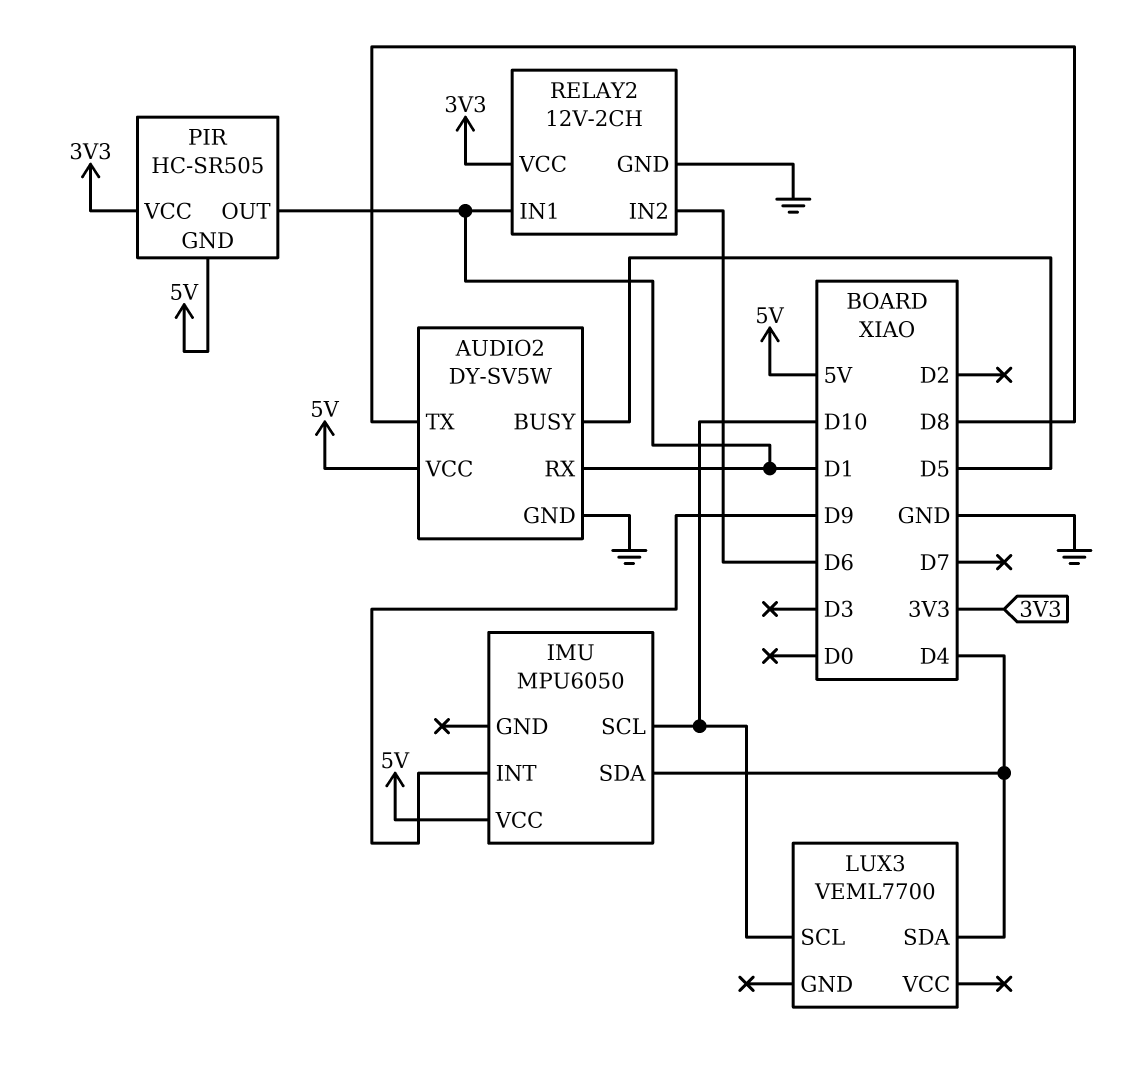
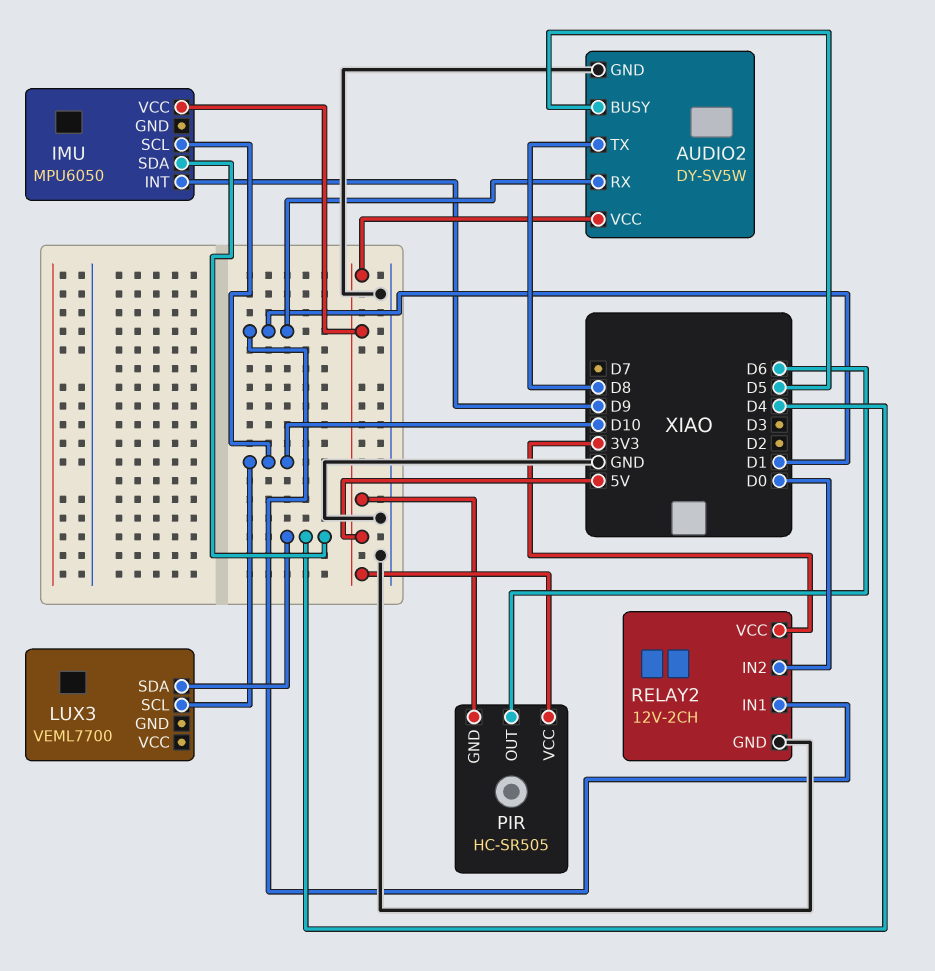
PIR pin OUT: D1 -> D6
PIR pin VCC: 3V3 -> 5V
RELAY2 pin IN2: D6 -> D0

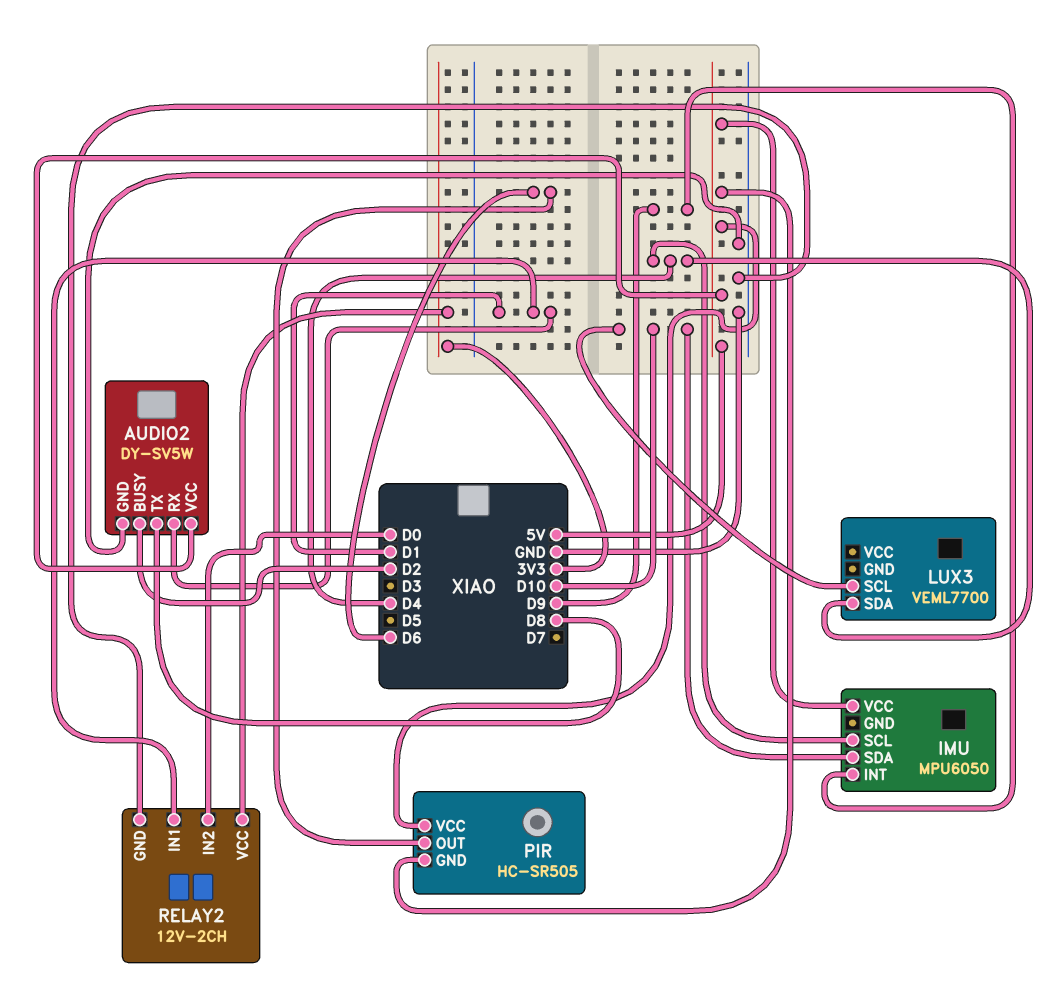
AUDIO2 pin BUSY: D5 -> D2
IMU pin SCL: D10 -> D4
IMU pin SDA: D4 -> D10

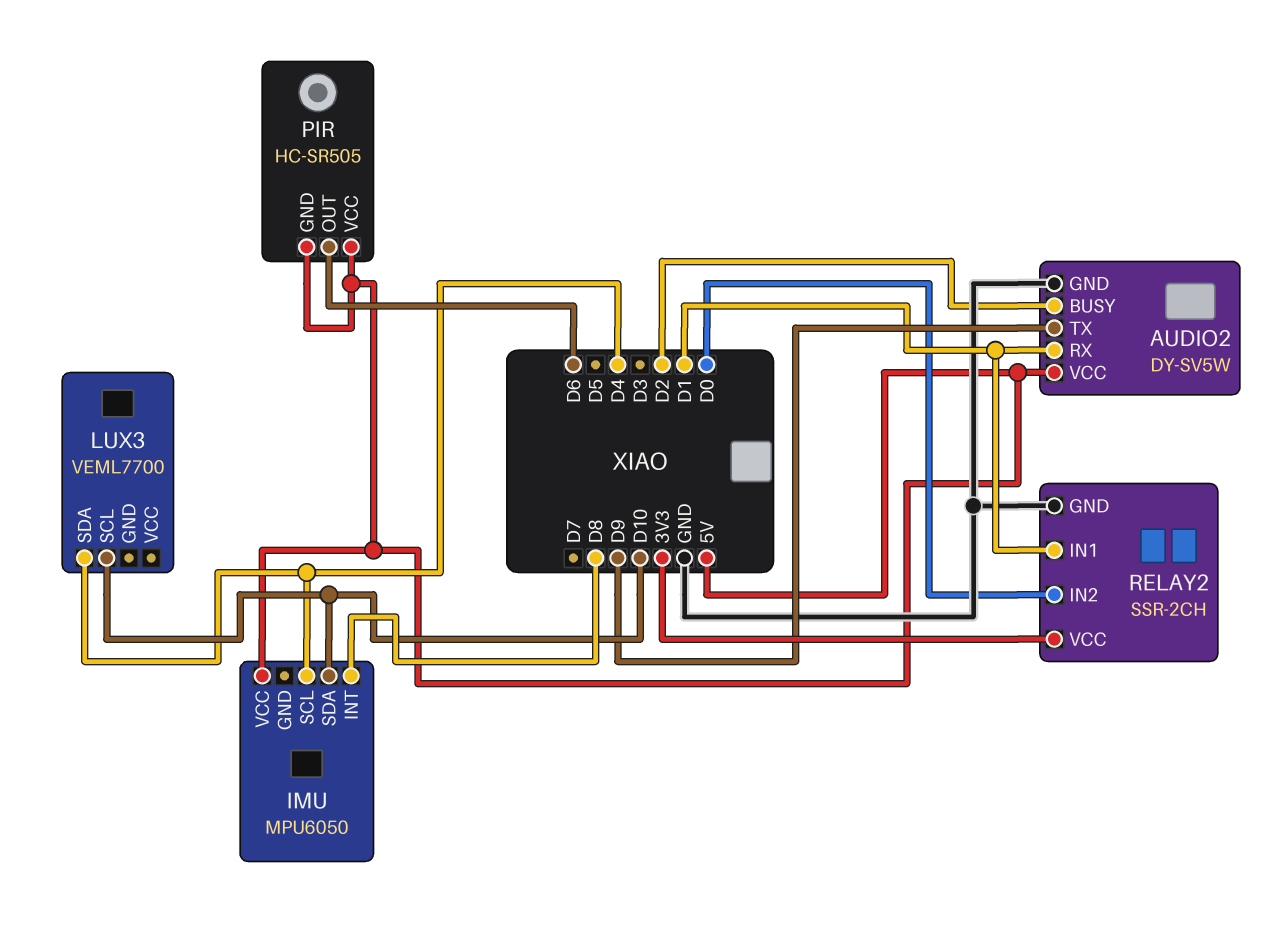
AUDIO2 pin TX: D8 -> D9
IMU pin INT: D9 -> D8
RELAY2: 12V-2CH -> SSR-2CH

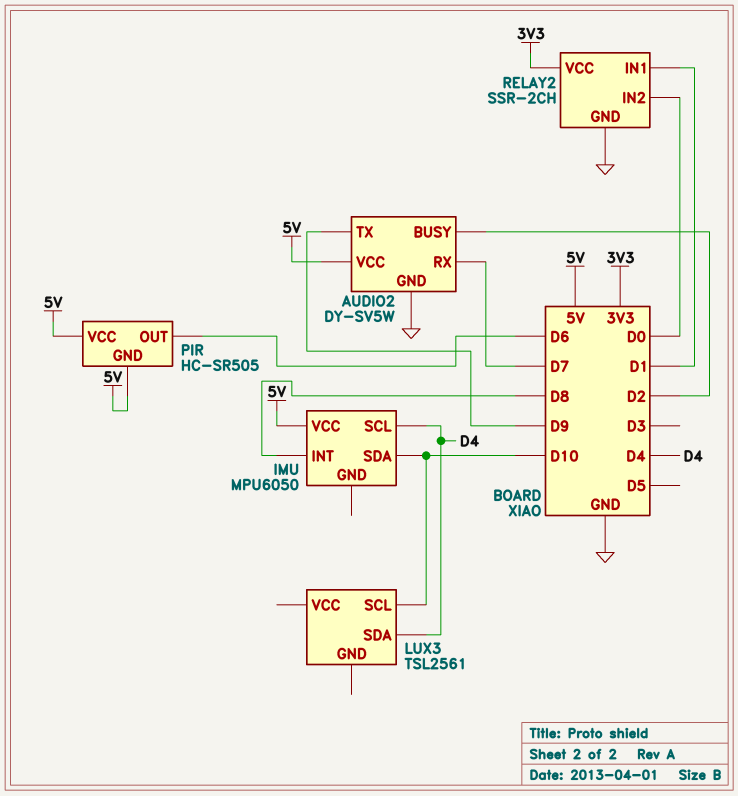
AUDIO2 pin RX: D1 -> D7
LUX3: VEML7700 -> TSL2561

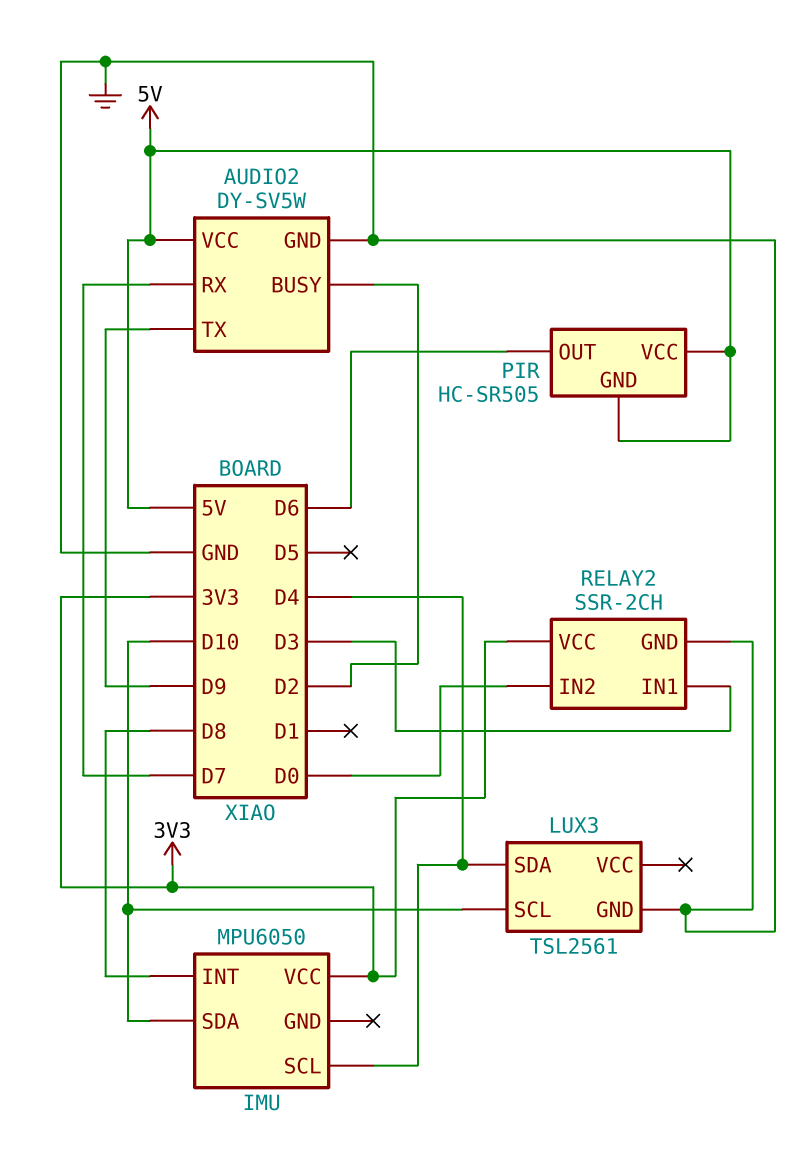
IMU pin VCC: 5V -> 3V3
LUX3 pin GND: none -> GND
RELAY2 pin IN1: D1 -> D3

